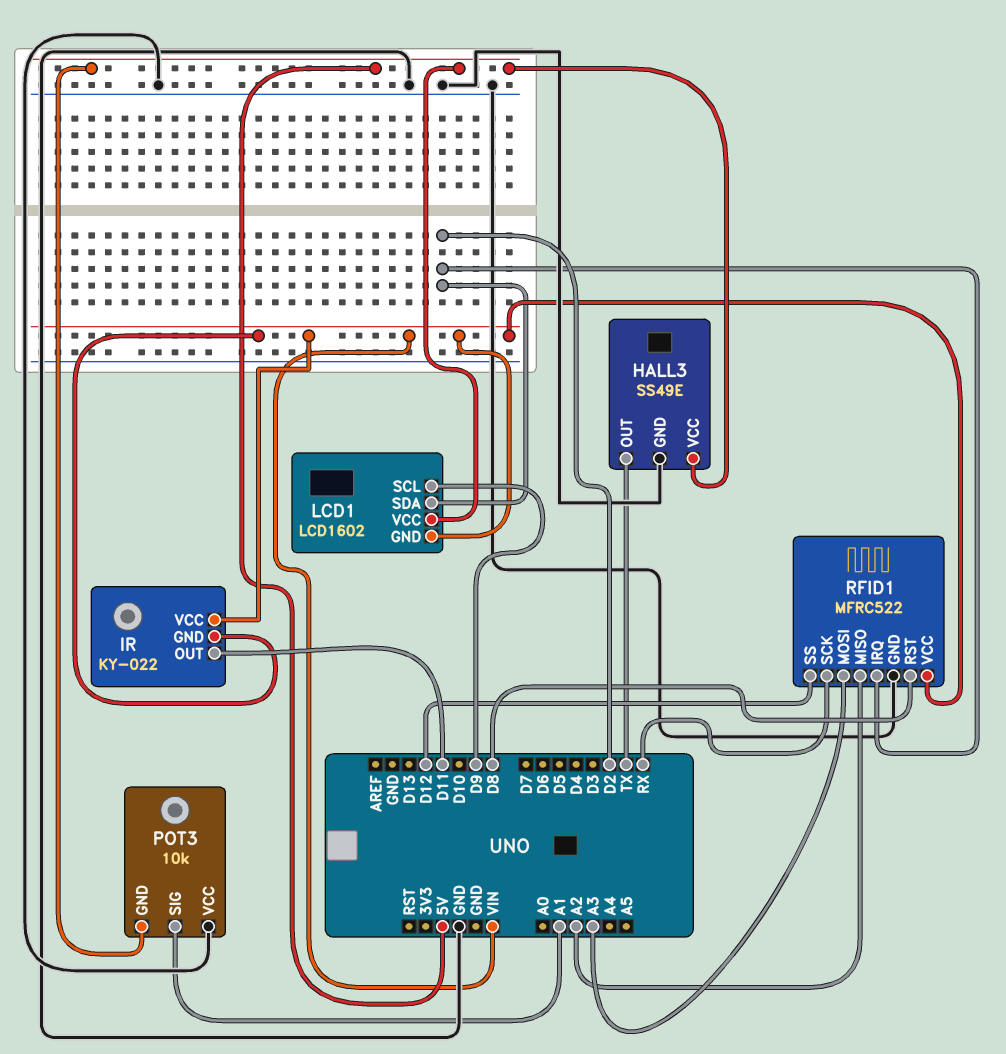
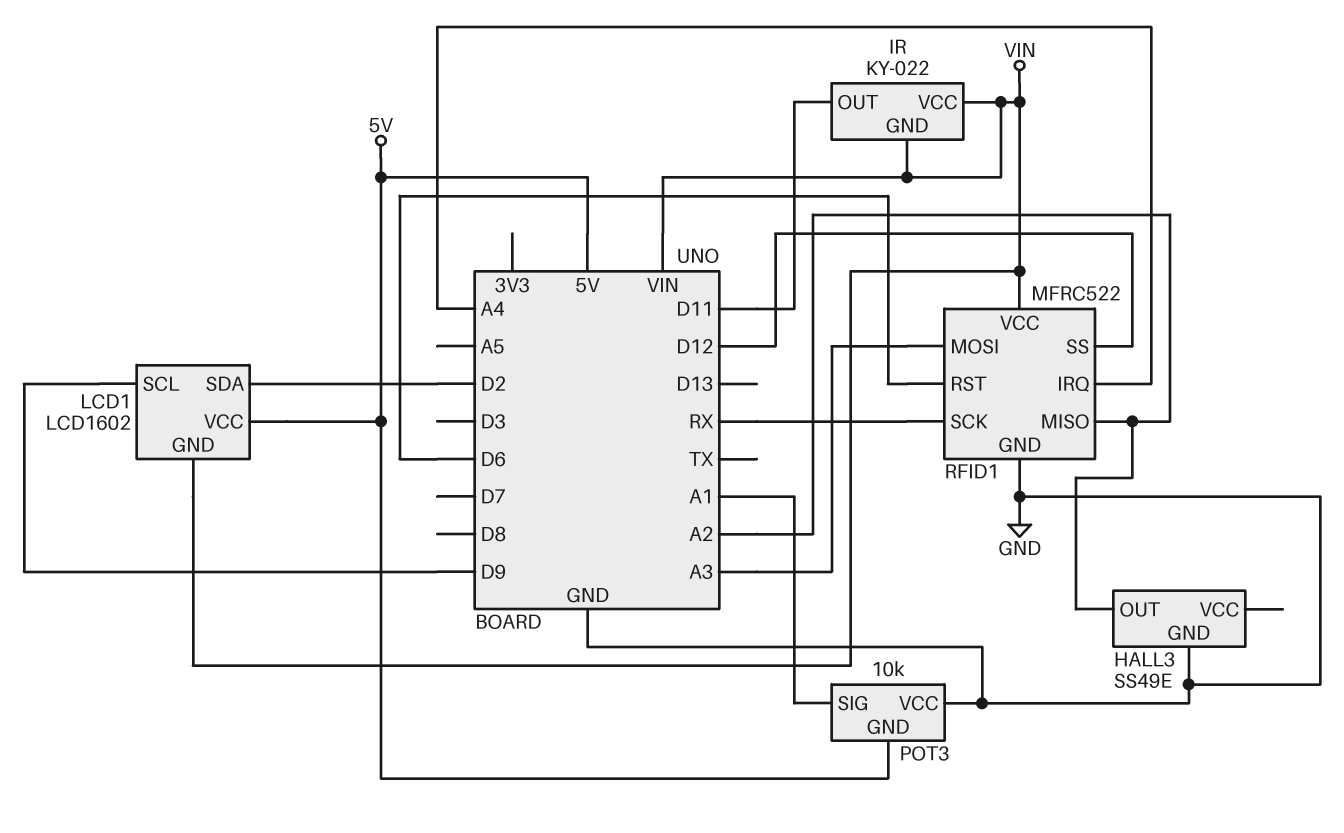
HALL3 pin OUT: TX -> A2
HALL3 pin VCC: 5V -> none
RFID1 pin IRQ: D2 -> A4
RFID1 pin RST: D8 -> D6

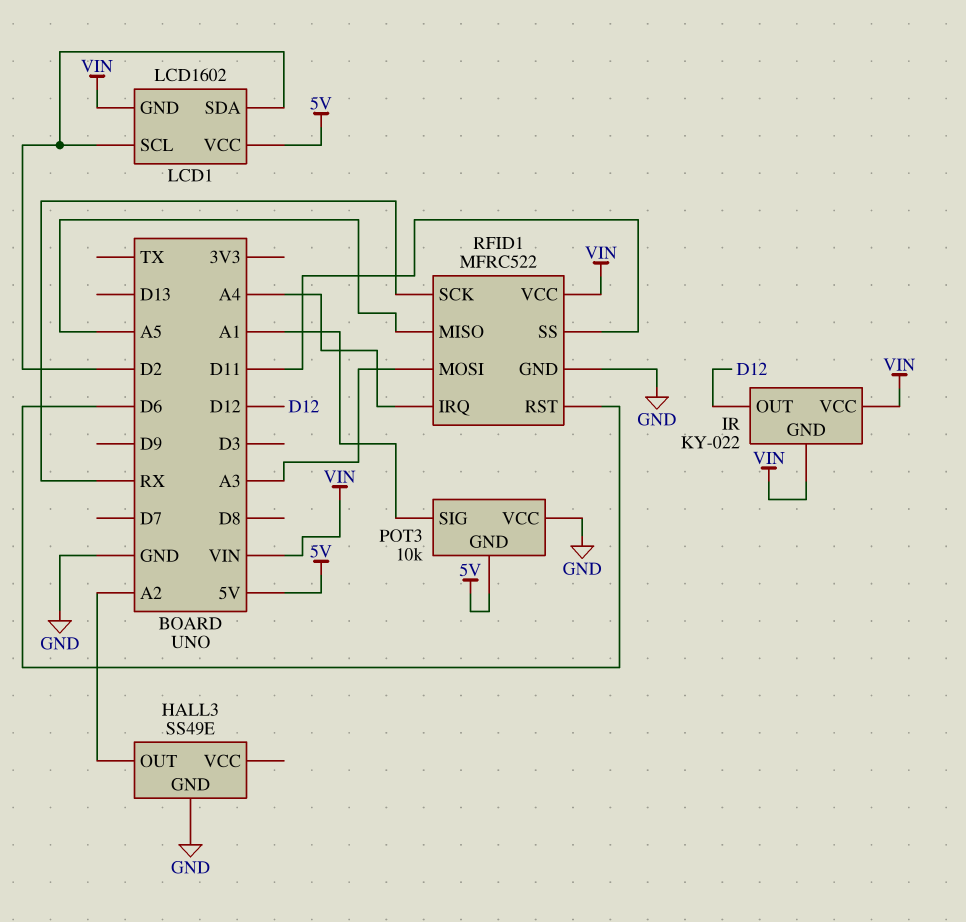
IR pin OUT: D11 -> D12
LCD1 pin SCL: D9 -> D2
RFID1 pin MISO: A2 -> A5
RFID1 pin SS: D12 -> D11

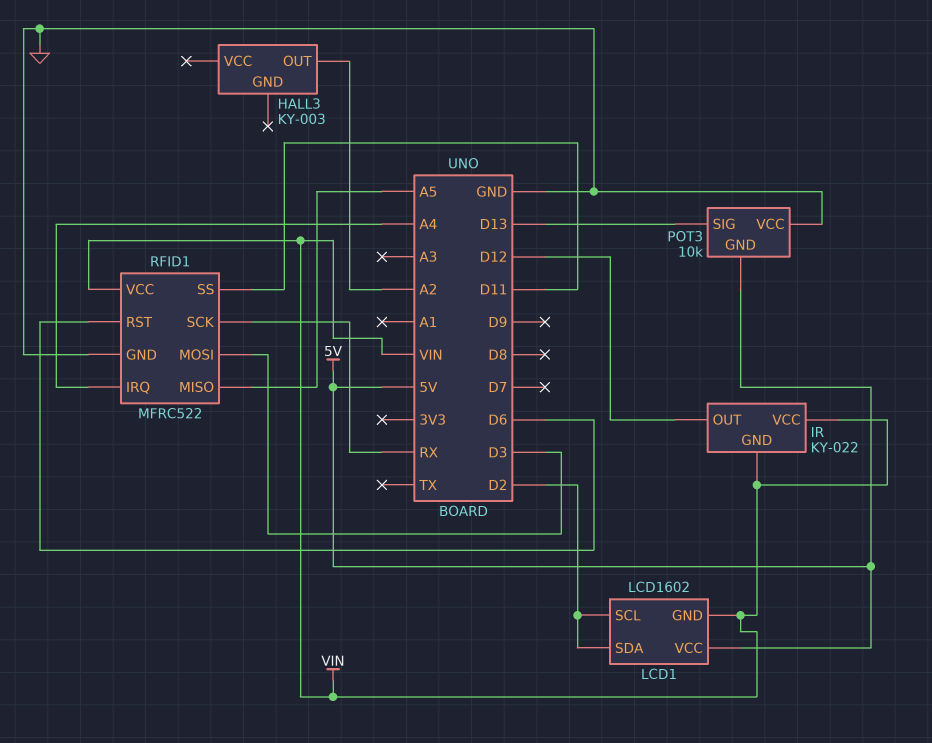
HALL3: SS49E -> KY-003
HALL3 pin GND: GND -> none
POT3 pin SIG: A1 -> D13
RFID1 pin MOSI: A3 -> D3

